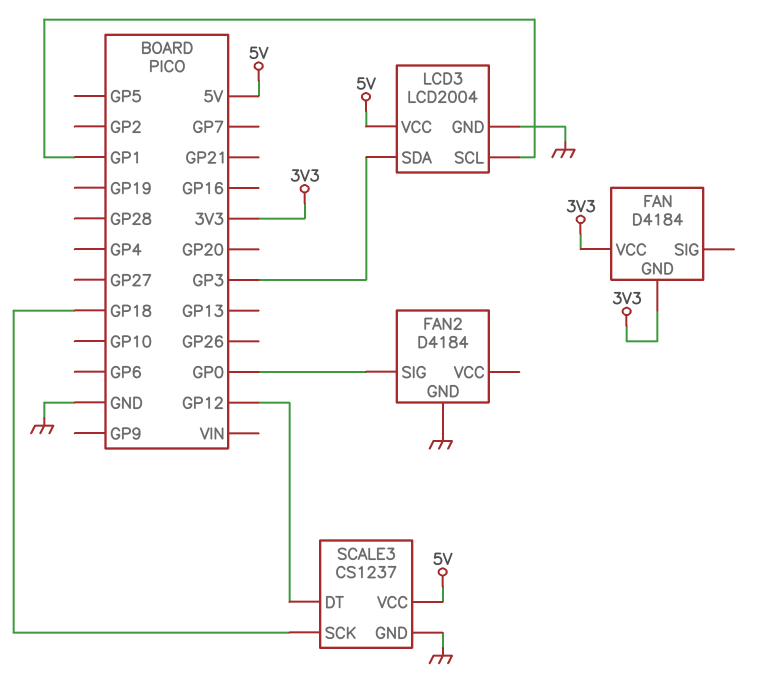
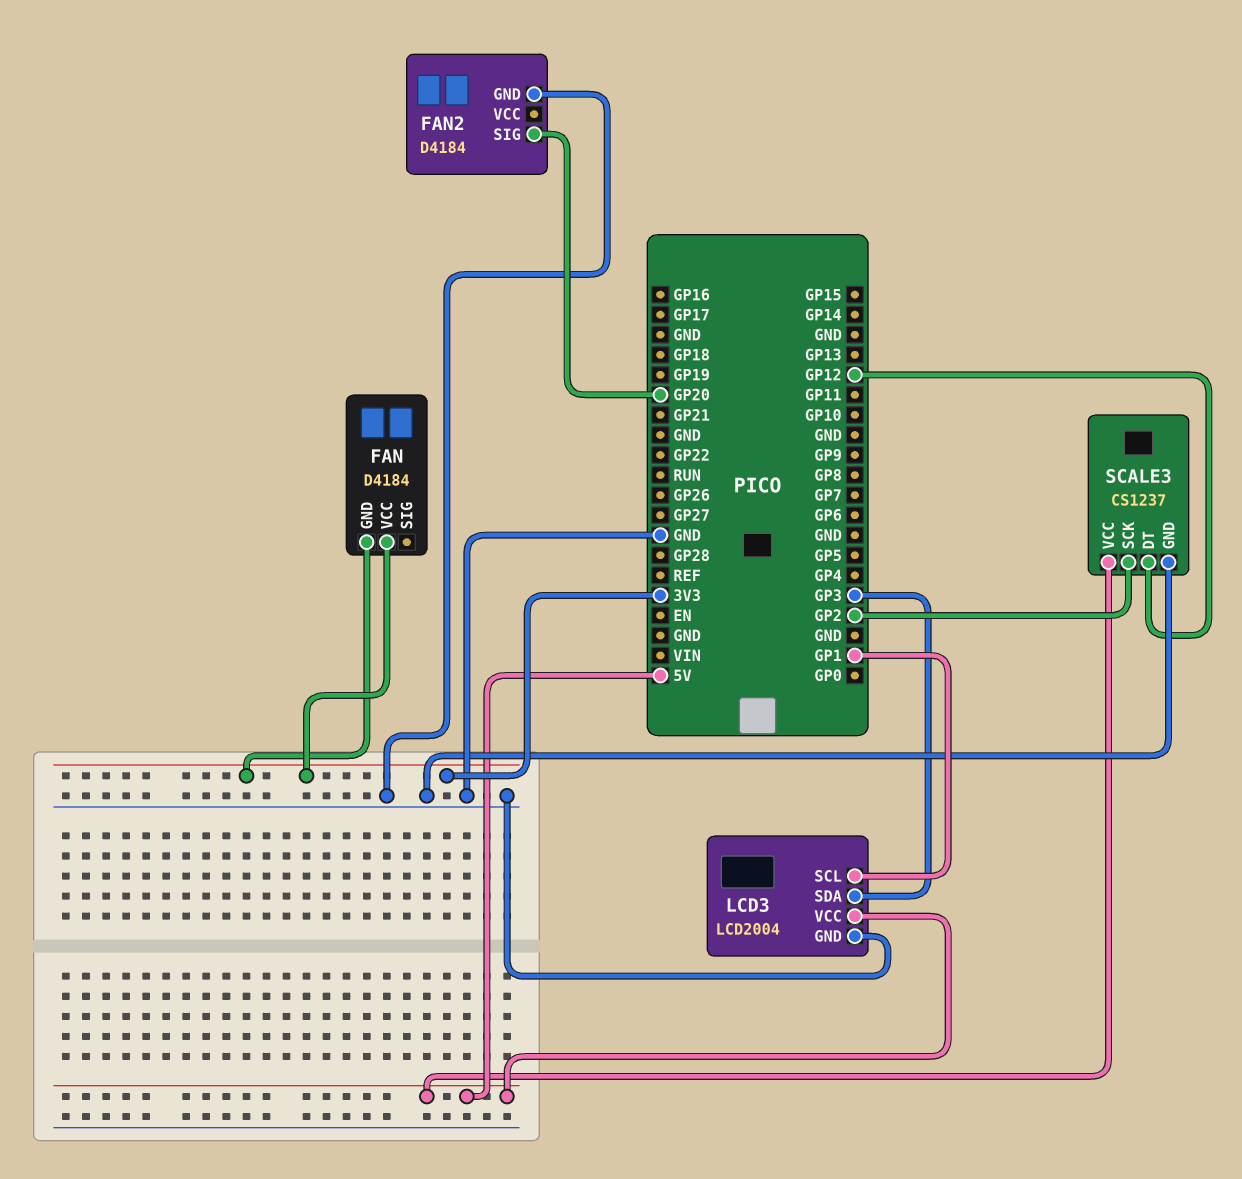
FAN2 pin SIG: GP0 -> GP20
SCALE3 pin SCK: GP18 -> GP2

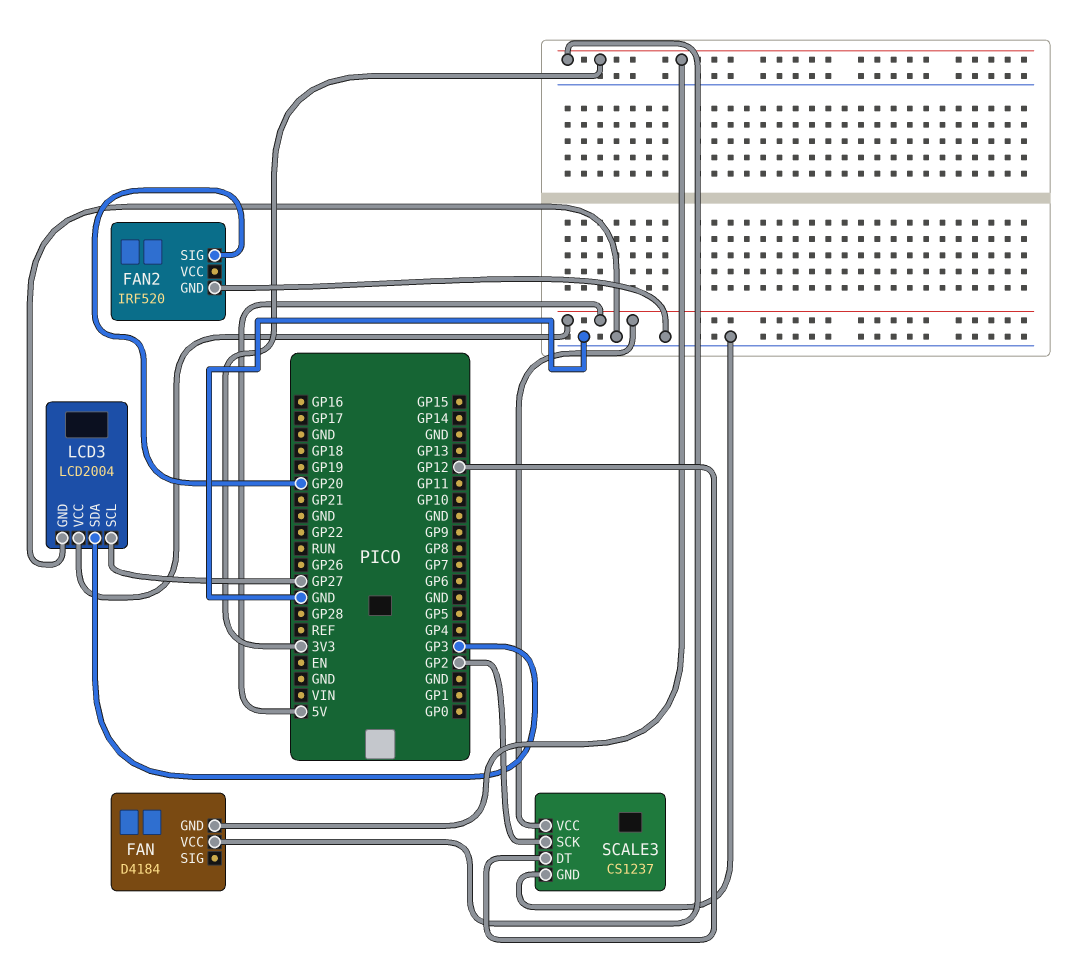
FAN2: D4184 -> IRF520
LCD3 pin SCL: GP1 -> GP27

